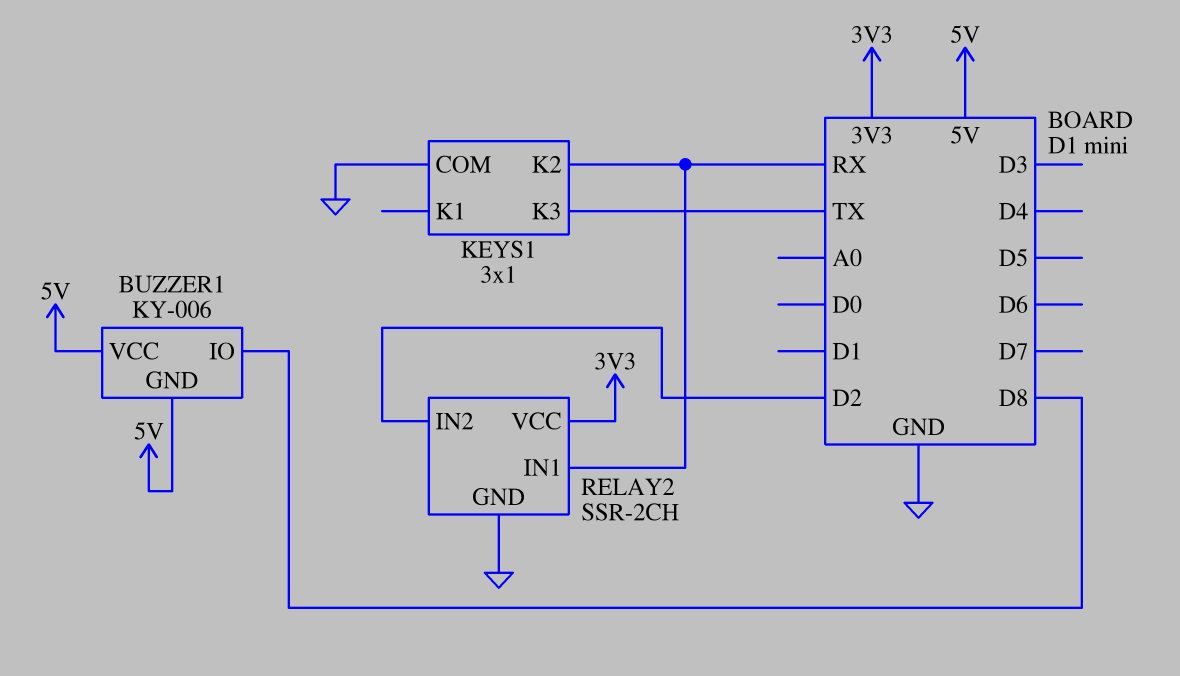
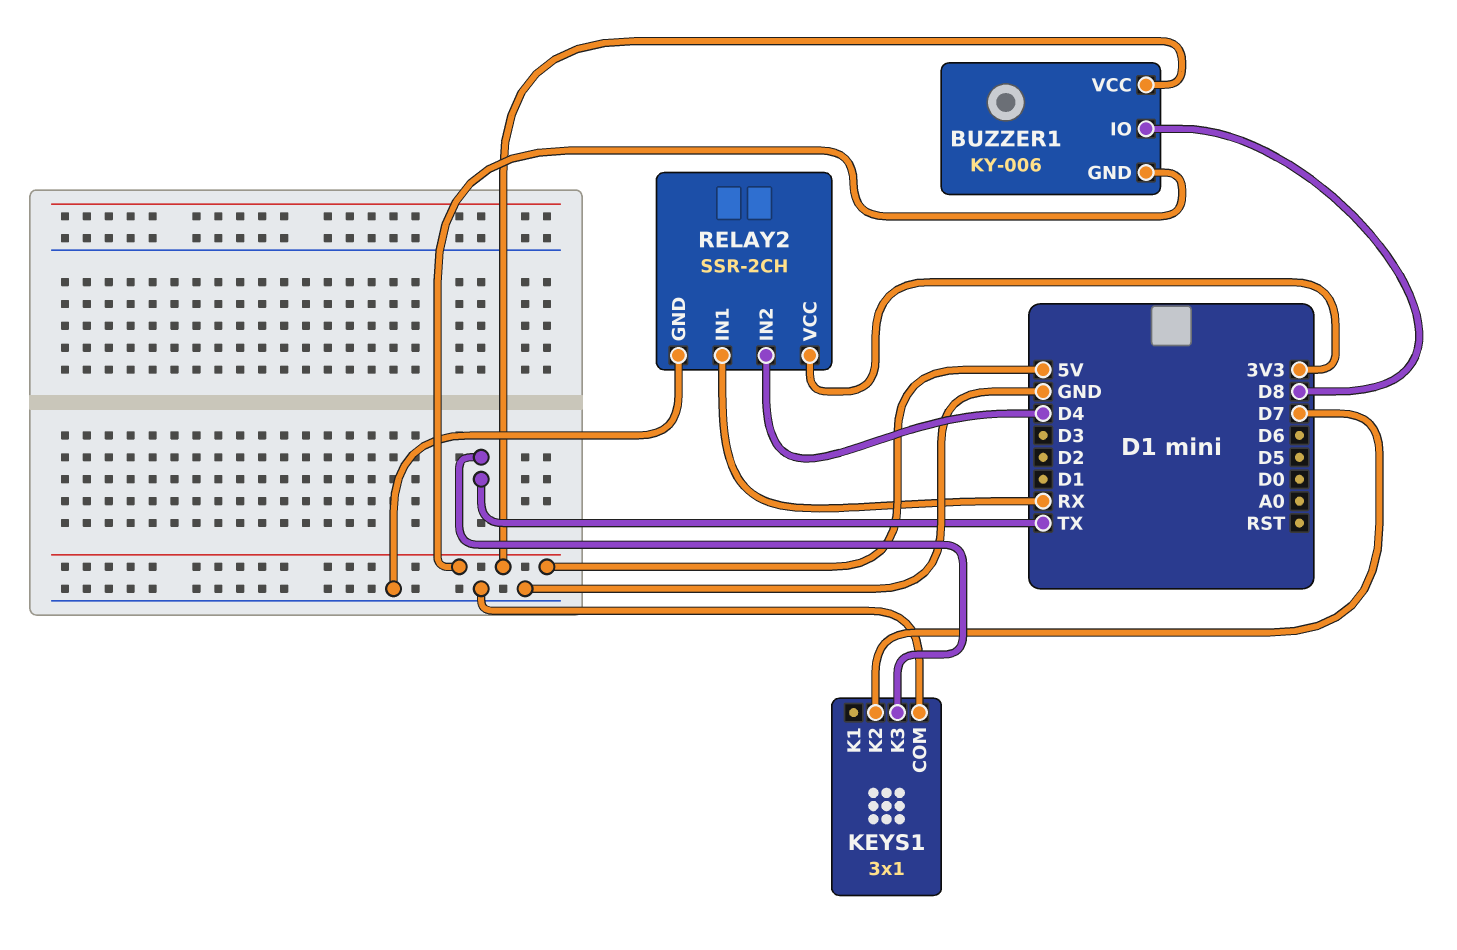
KEYS1 pin K2: RX -> D7
RELAY2 pin IN2: D2 -> D4

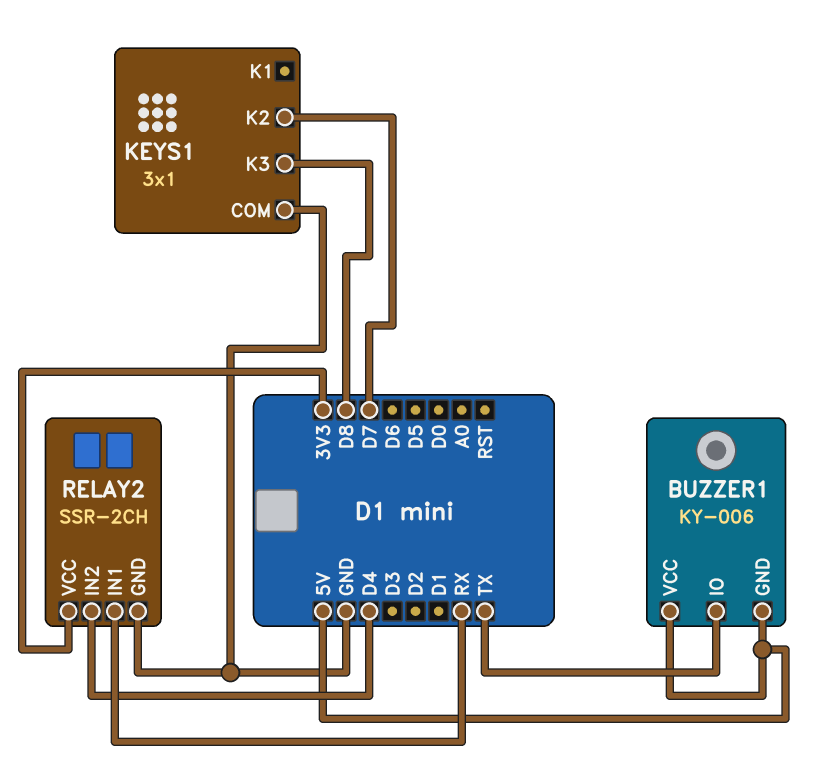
BUZZER1 pin IO: D8 -> TX
KEYS1 pin K3: TX -> D8

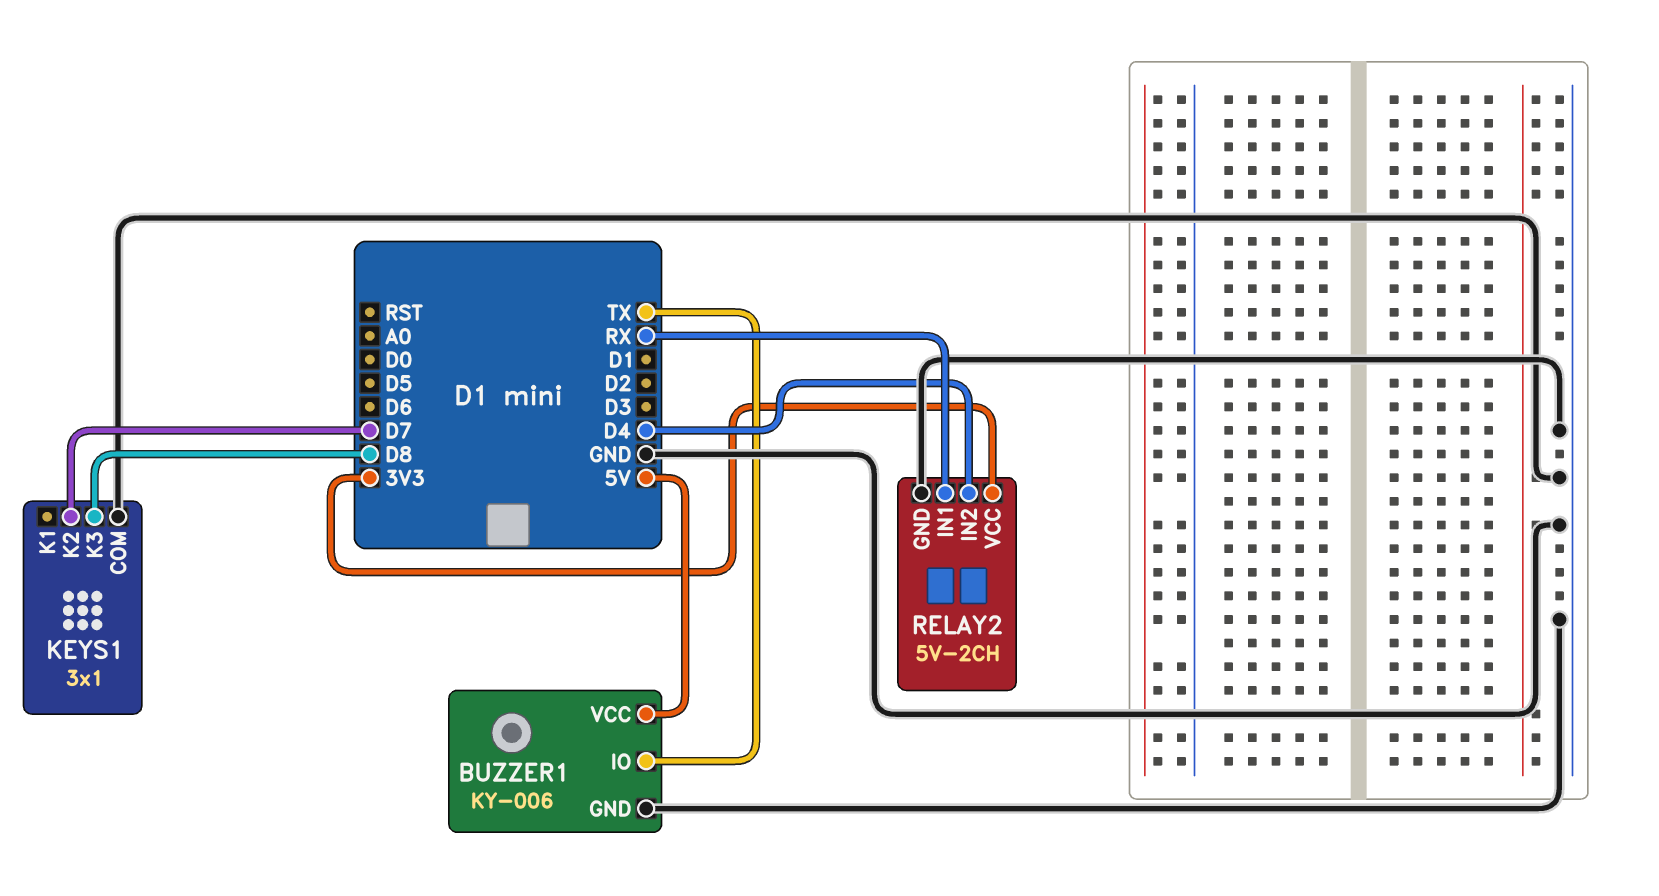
BUZZER1 pin GND: 5V -> GND
RELAY2: SSR-2CH -> 5V-2CH

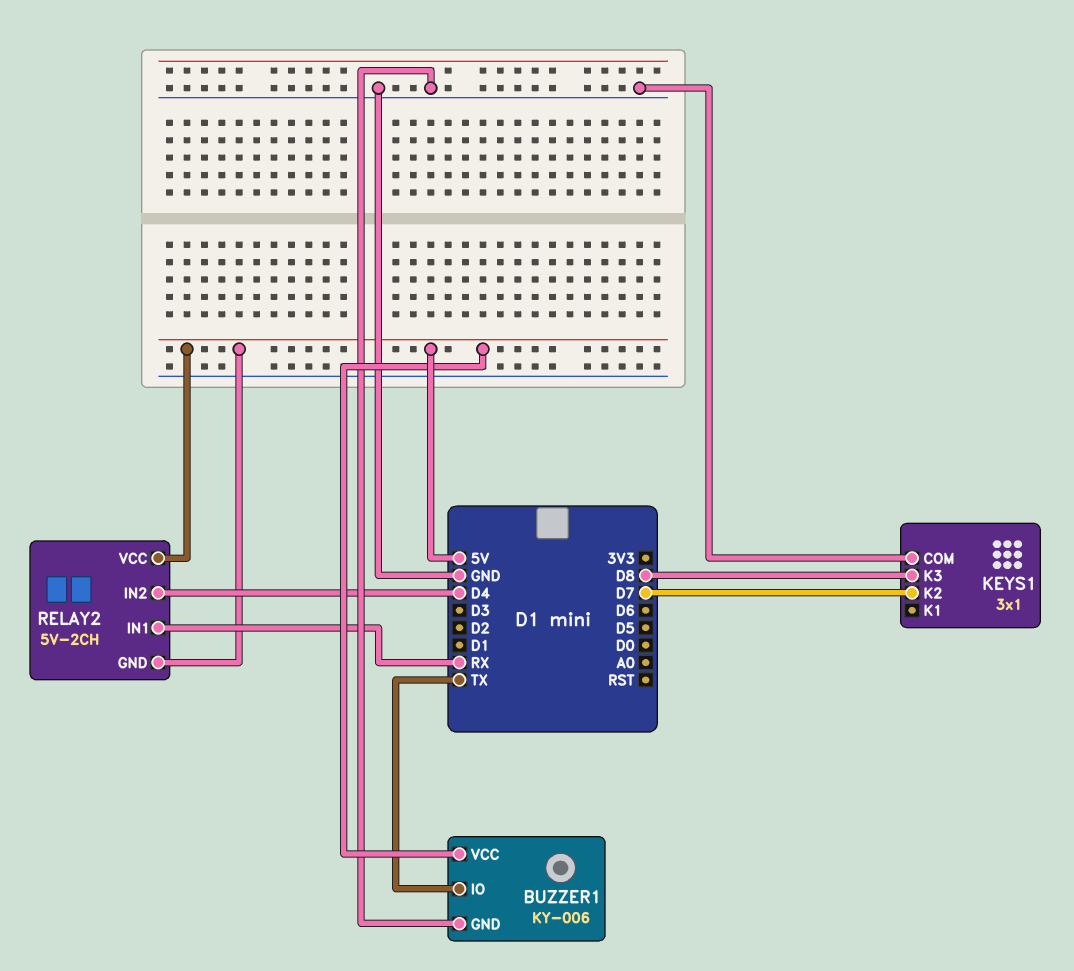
RELAY2 pin GND: GND -> 5V
RELAY2 pin VCC: 3V3 -> 5V

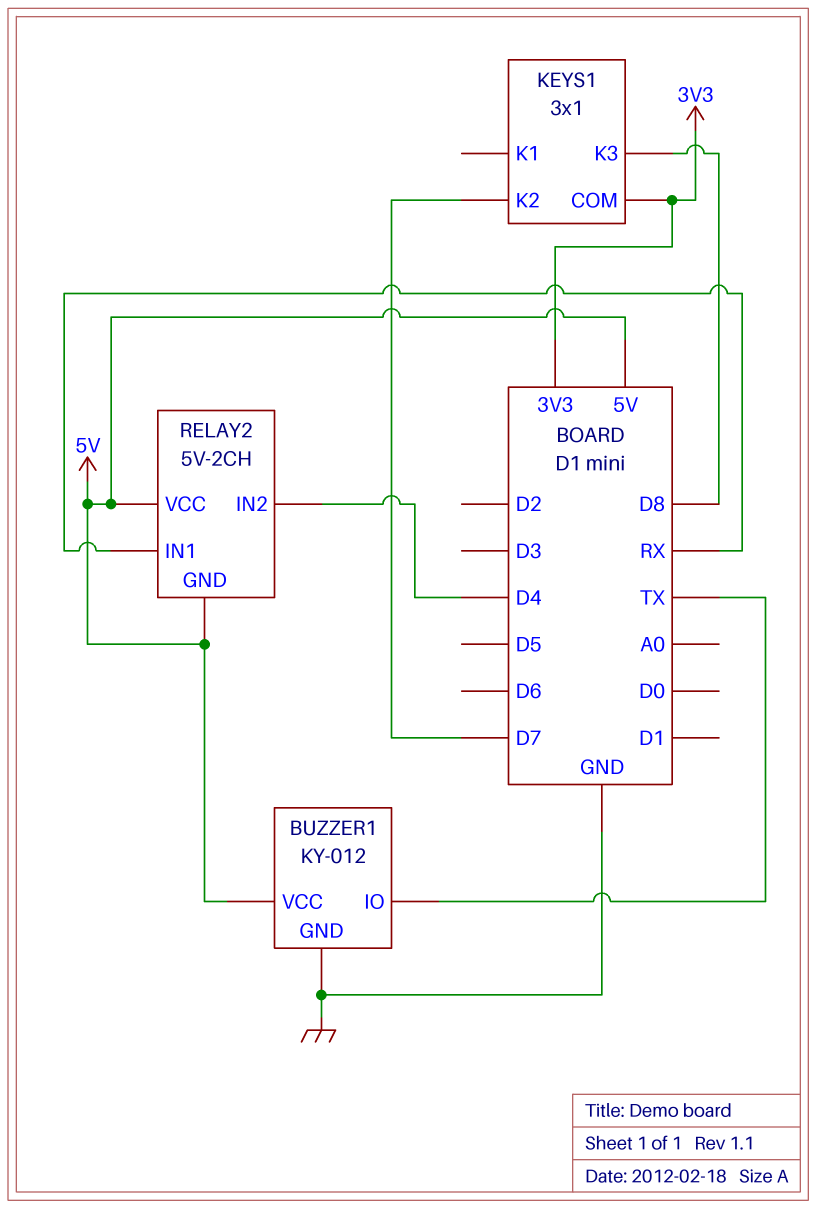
BUZZER1: KY-006 -> KY-012
KEYS1 pin COM: GND -> 3V3

